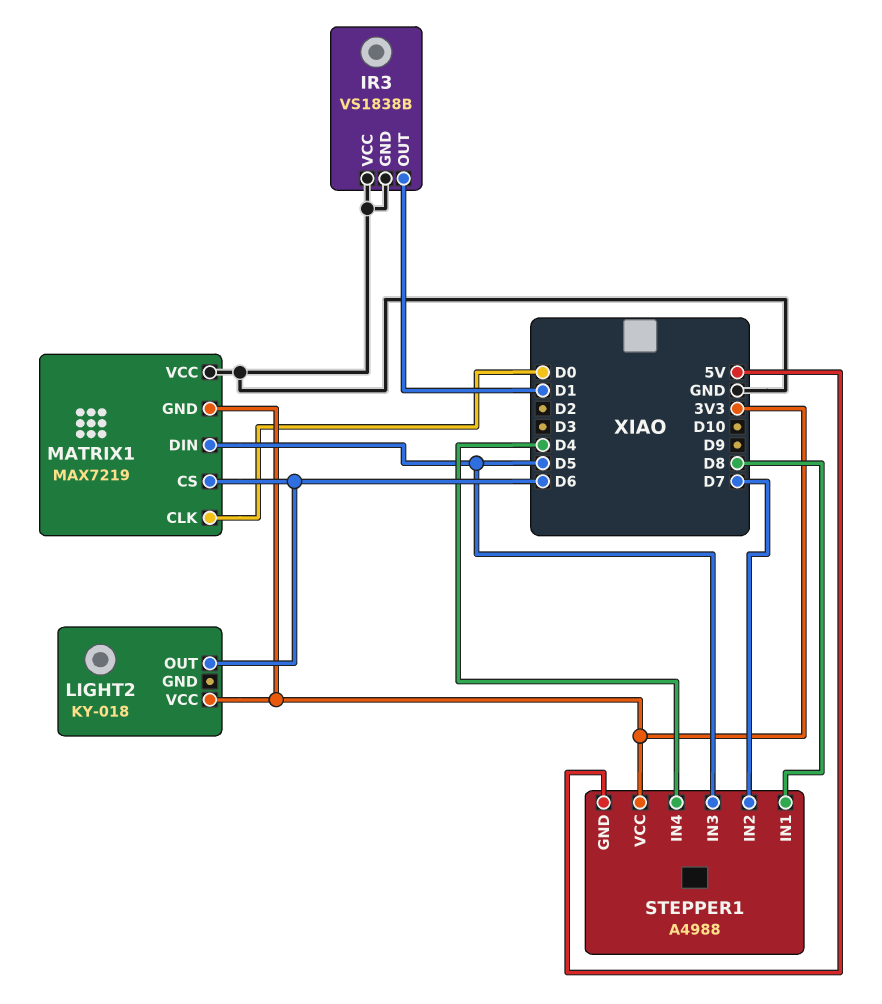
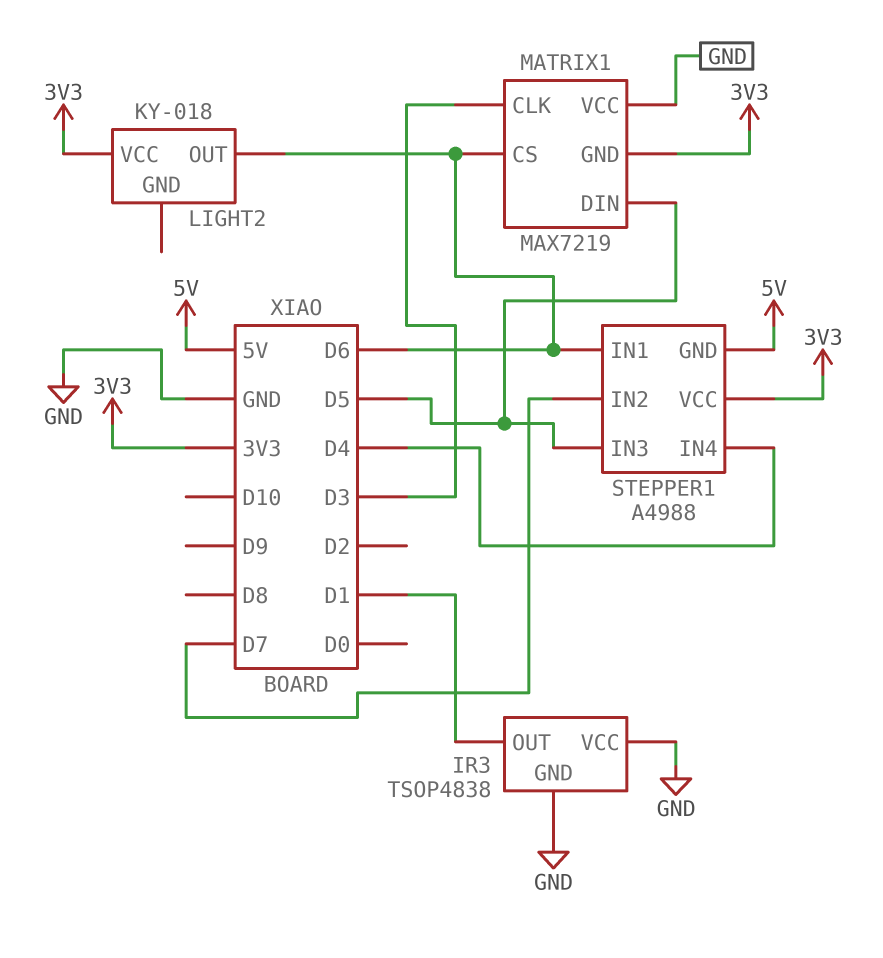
IR3: VS1838B -> TSOP4838
MATRIX1 pin CLK: D0 -> D3
STEPPER1 pin IN1: D8 -> D6

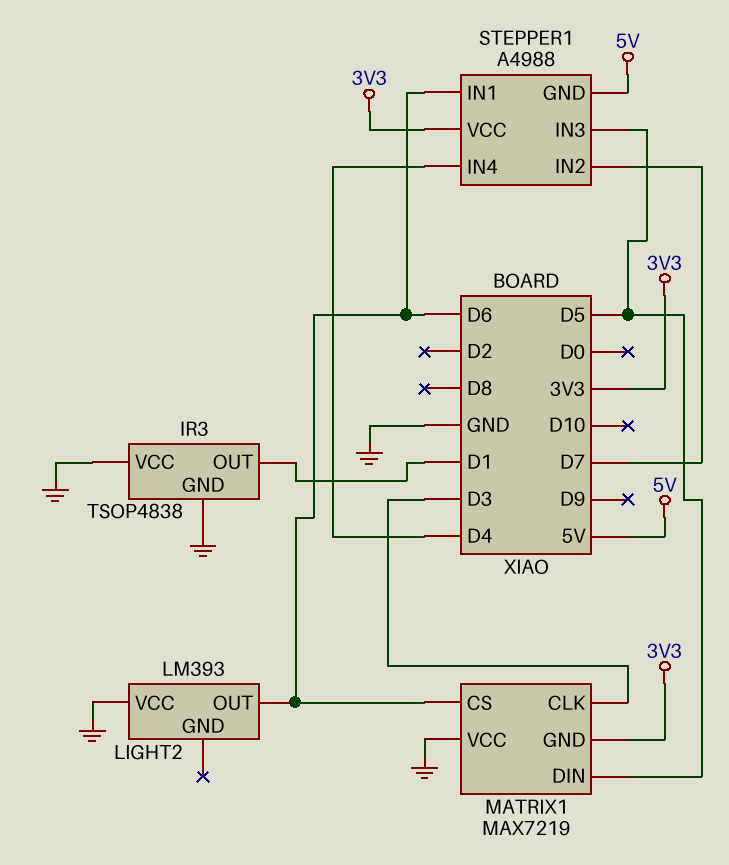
LIGHT2: KY-018 -> LM393
LIGHT2 pin VCC: 3V3 -> GND

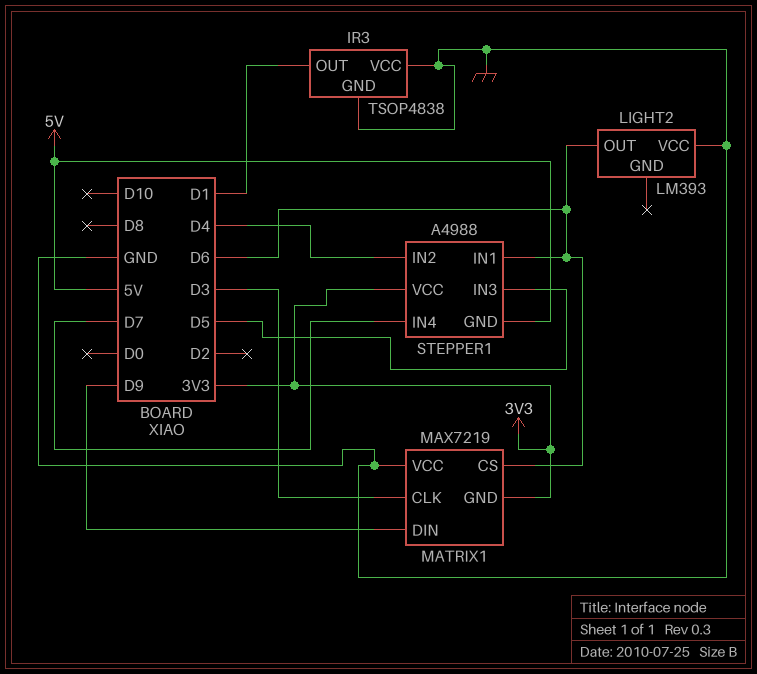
MATRIX1 pin DIN: D5 -> D9
STEPPER1 pin IN2: D7 -> D4
STEPPER1 pin IN4: D4 -> D7

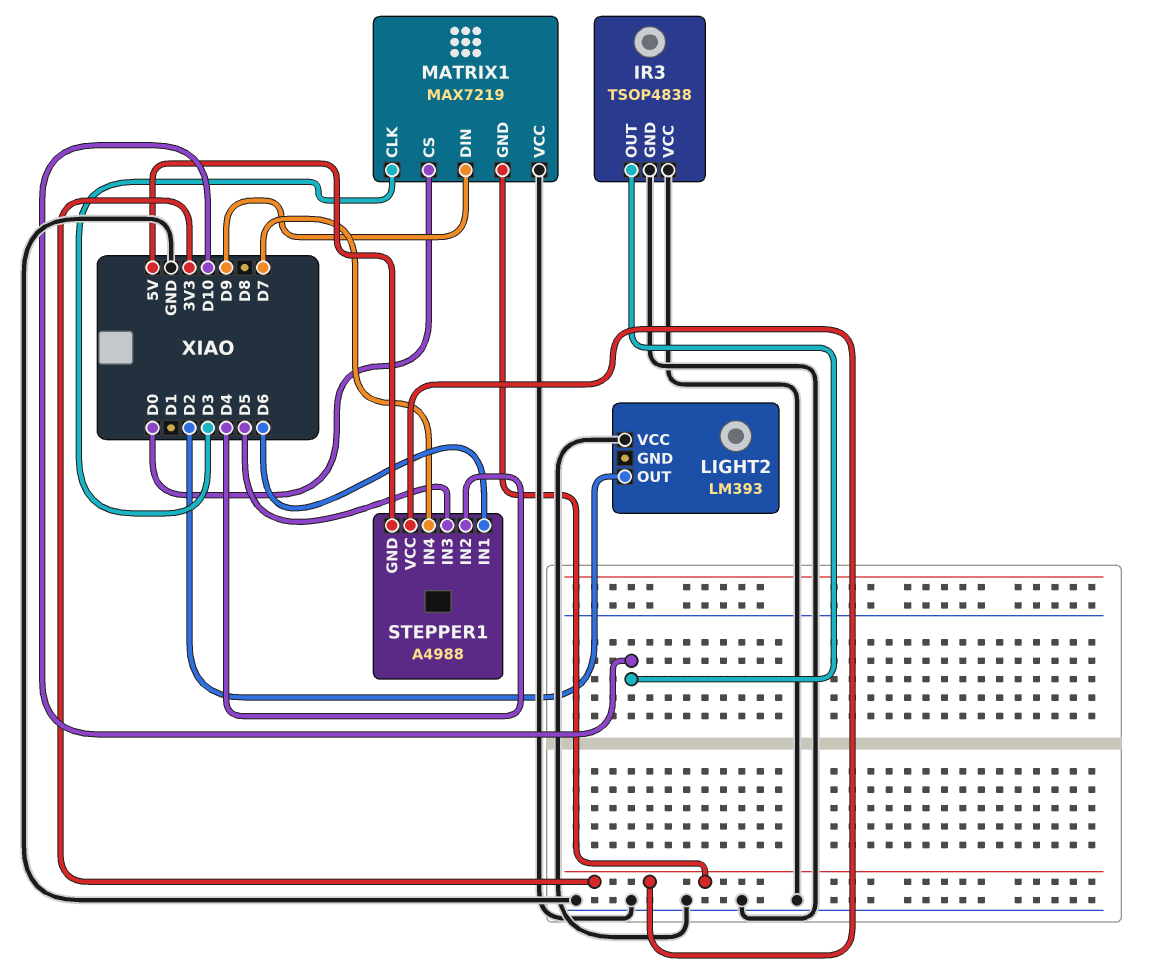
IR3 pin OUT: D1 -> D10
LIGHT2 pin OUT: D6 -> D2
MATRIX1 pin CS: D6 -> D0

